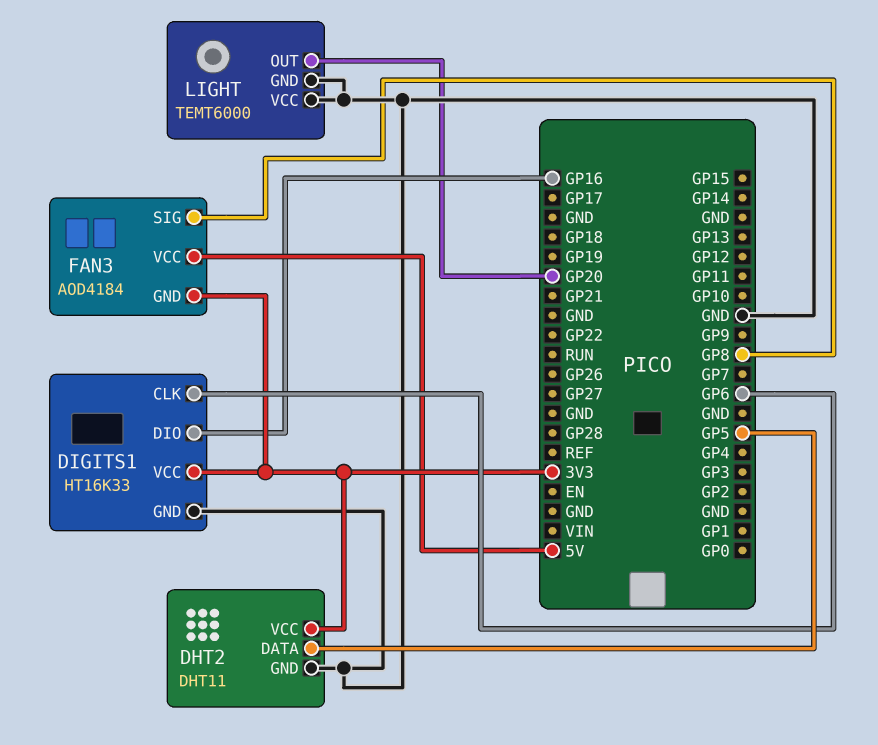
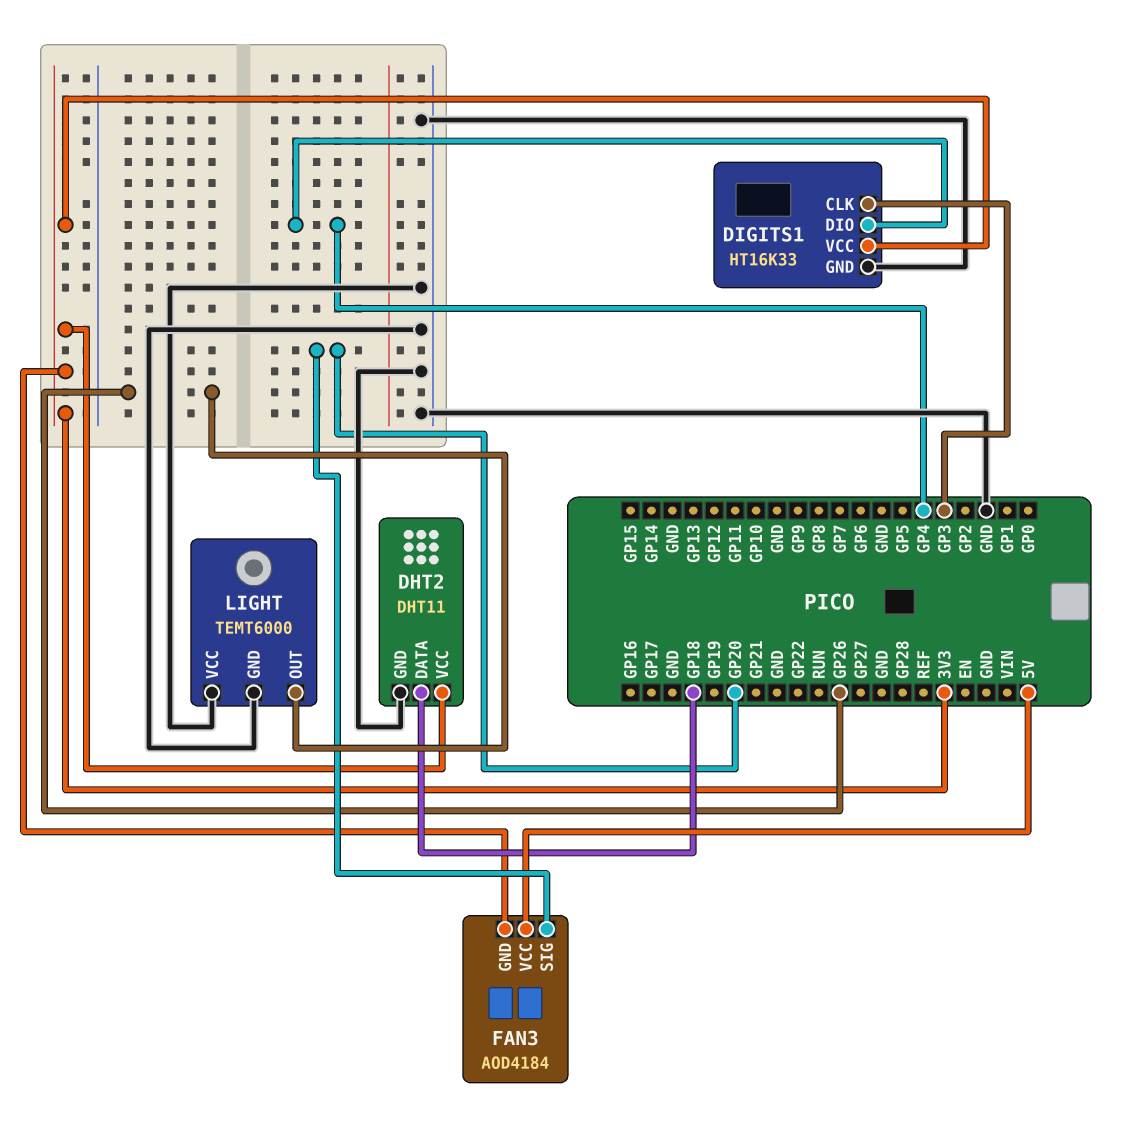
DHT2 pin DATA: GP5 -> GP18
DIGITS1 pin CLK: GP6 -> GP3
DIGITS1 pin DIO: GP16 -> GP4
FAN3 pin SIG: GP8 -> GP20
LIGHT pin OUT: GP20 -> GP26

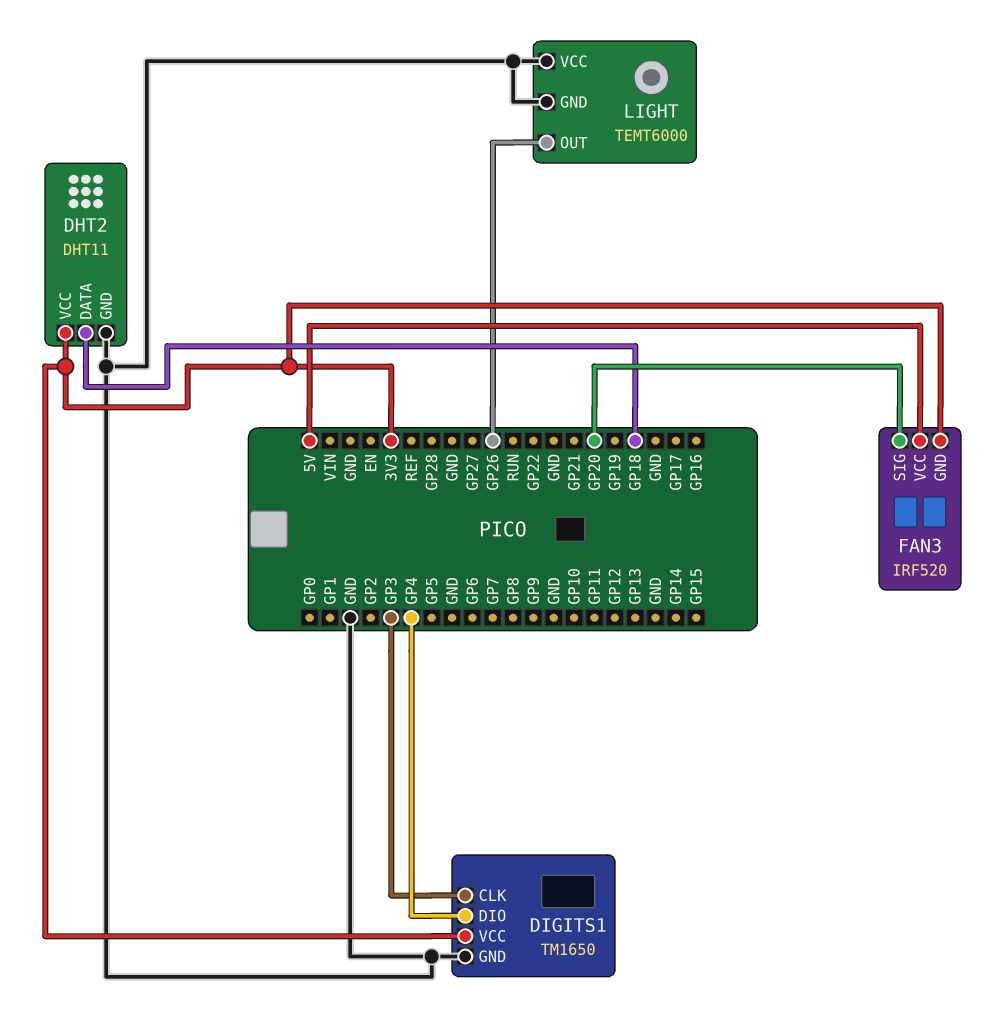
DIGITS1: HT16K33 -> TM1650
FAN3: AOD4184 -> IRF520

